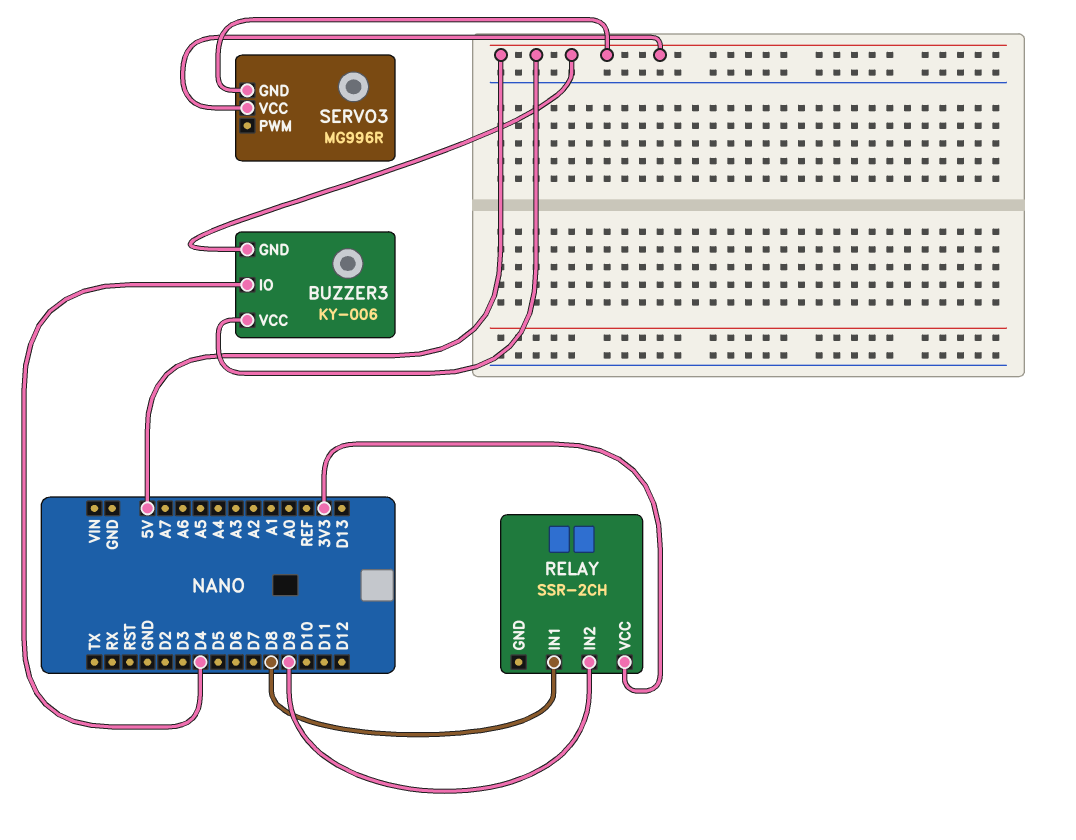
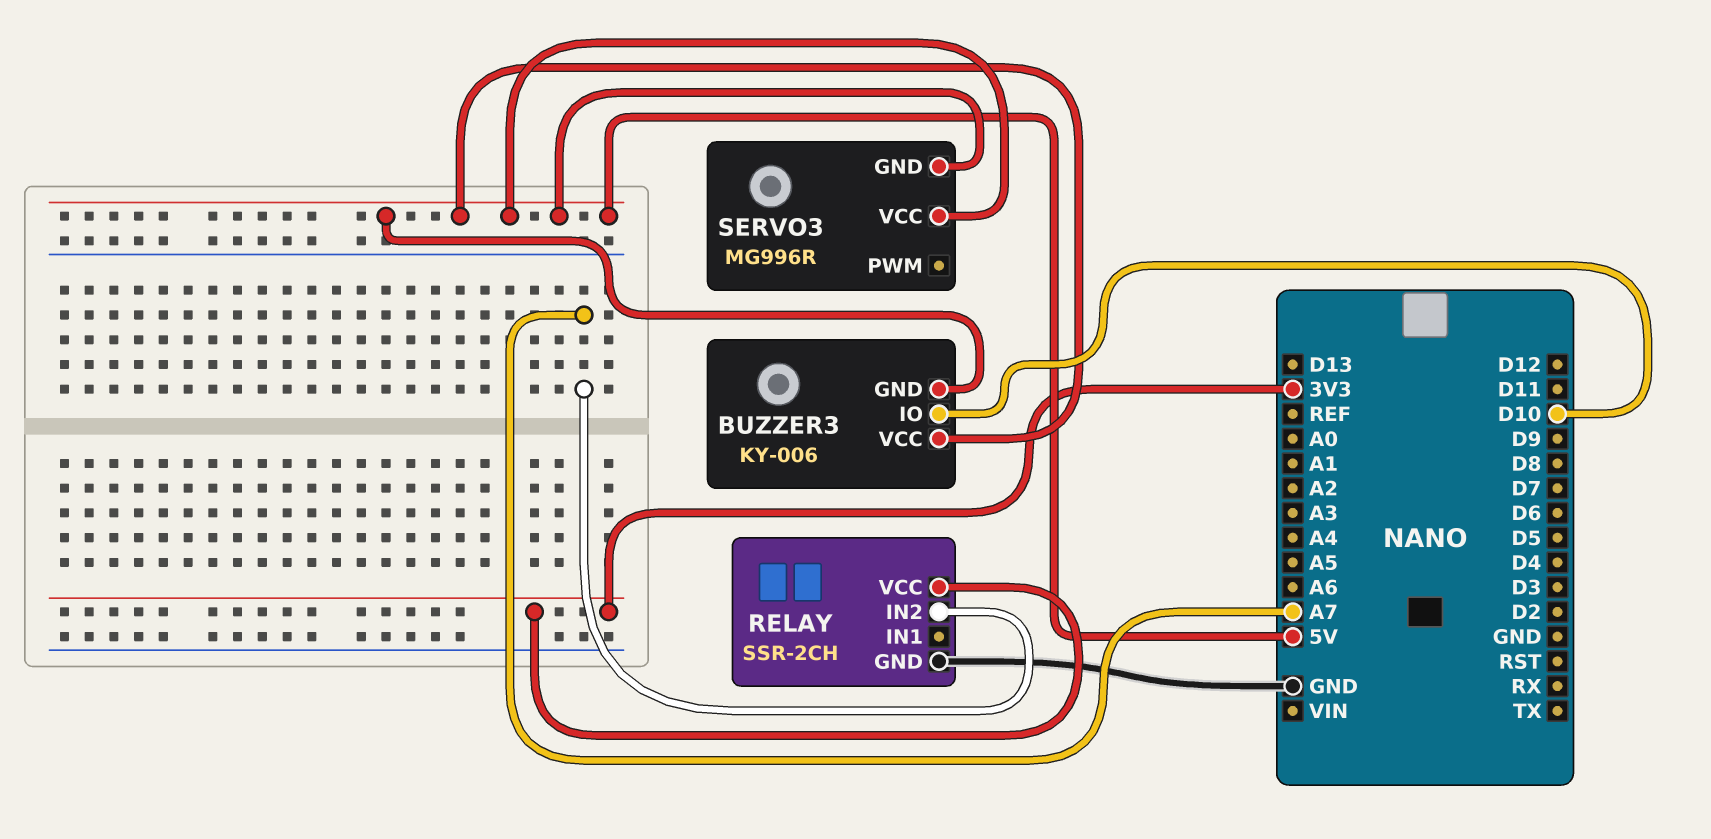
BUZZER3 pin IO: D4 -> D10
RELAY pin GND: none -> GND
RELAY pin IN1: D8 -> none
RELAY pin IN2: D9 -> A7

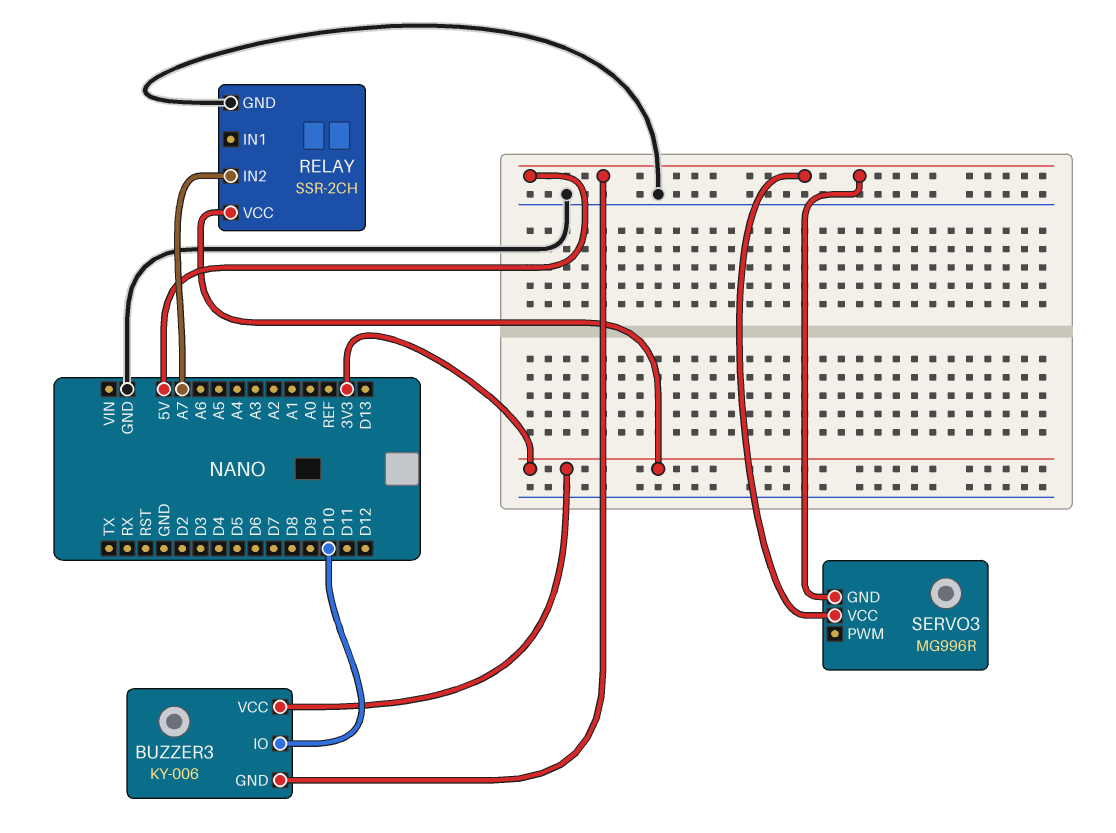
BUZZER3 pin VCC: 5V -> 3V3

